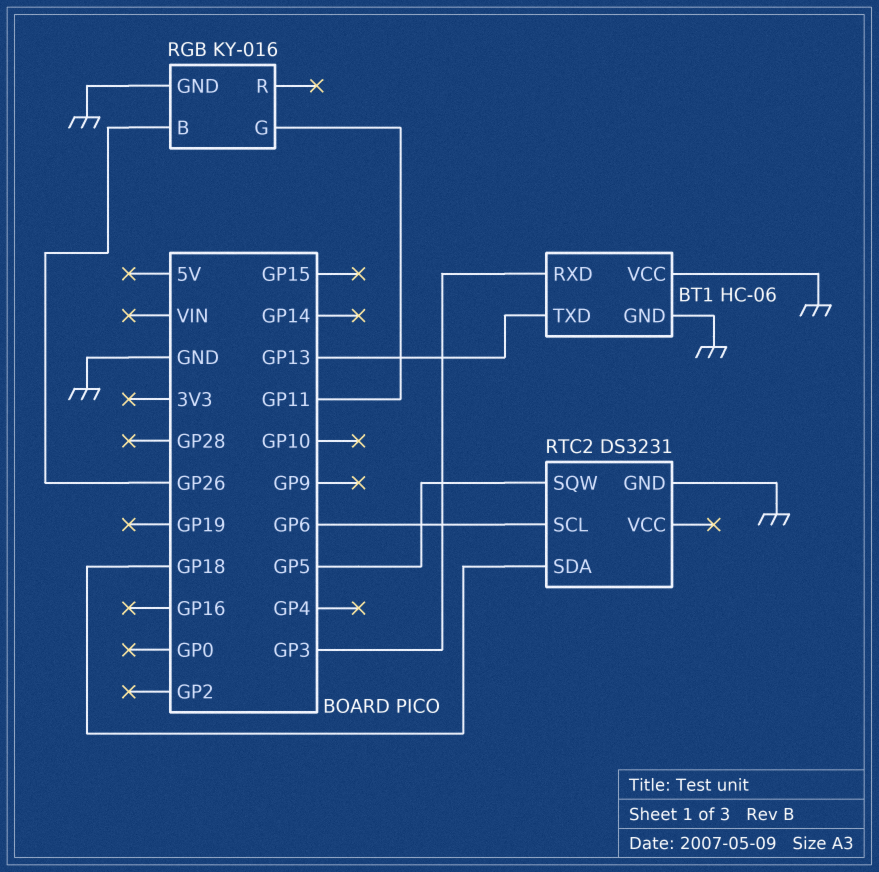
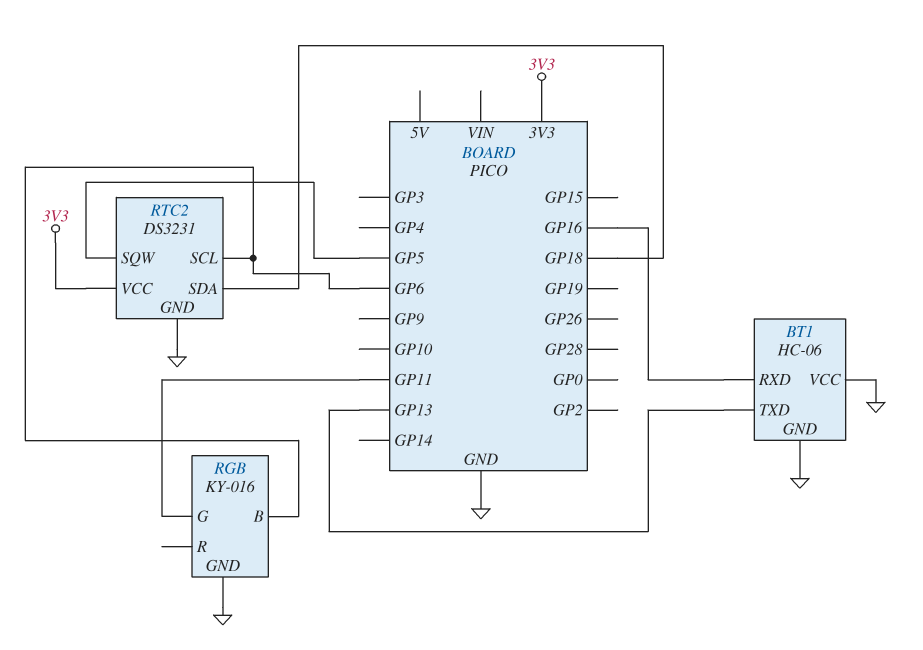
BT1 pin RXD: GP3 -> GP16
RGB pin B: GP26 -> GP6
RTC2 pin VCC: none -> 3V3

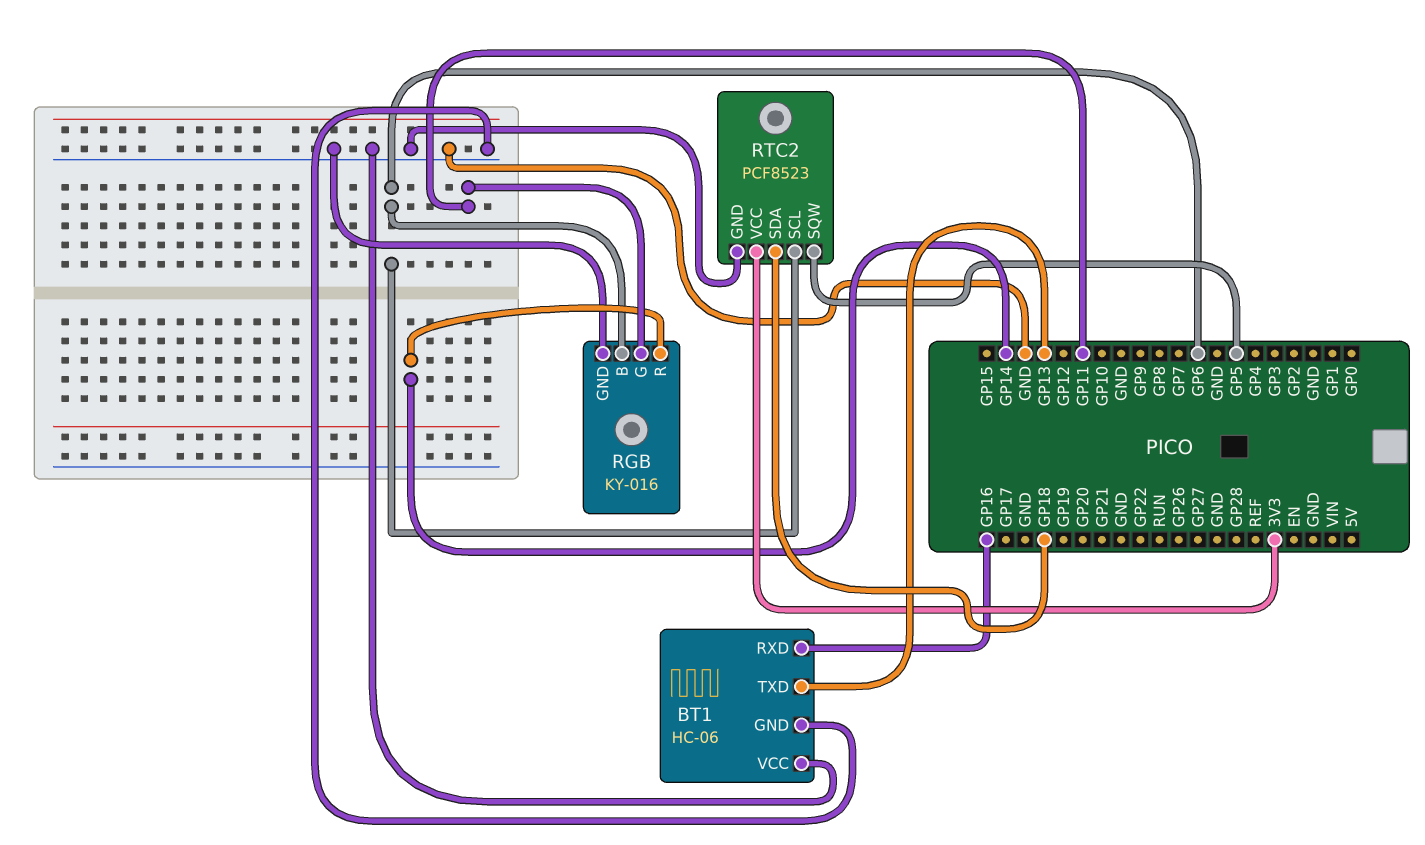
RGB pin R: none -> GP14
RTC2: DS3231 -> PCF8523

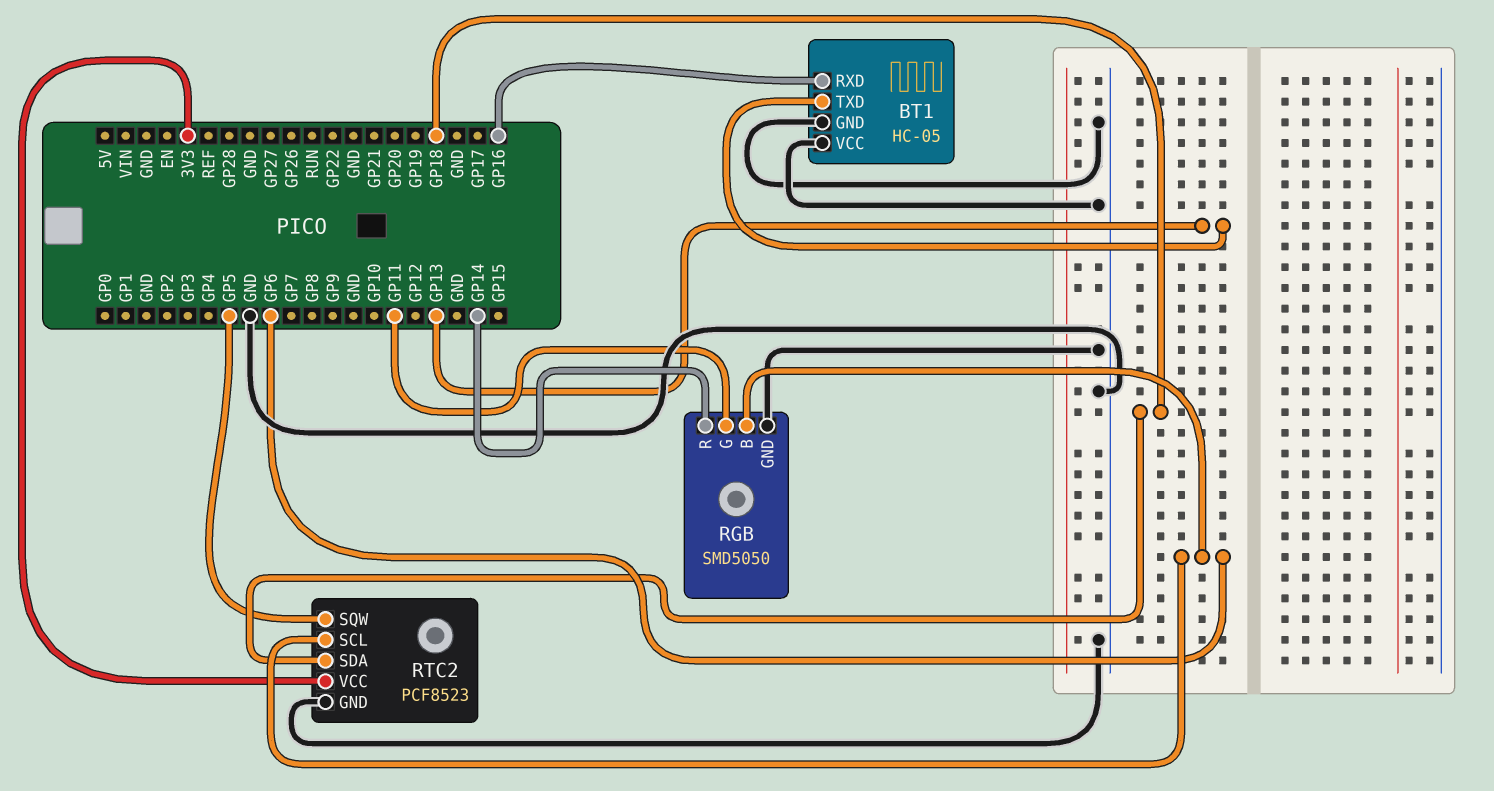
BT1: HC-06 -> HC-05
RGB: KY-016 -> SMD5050

